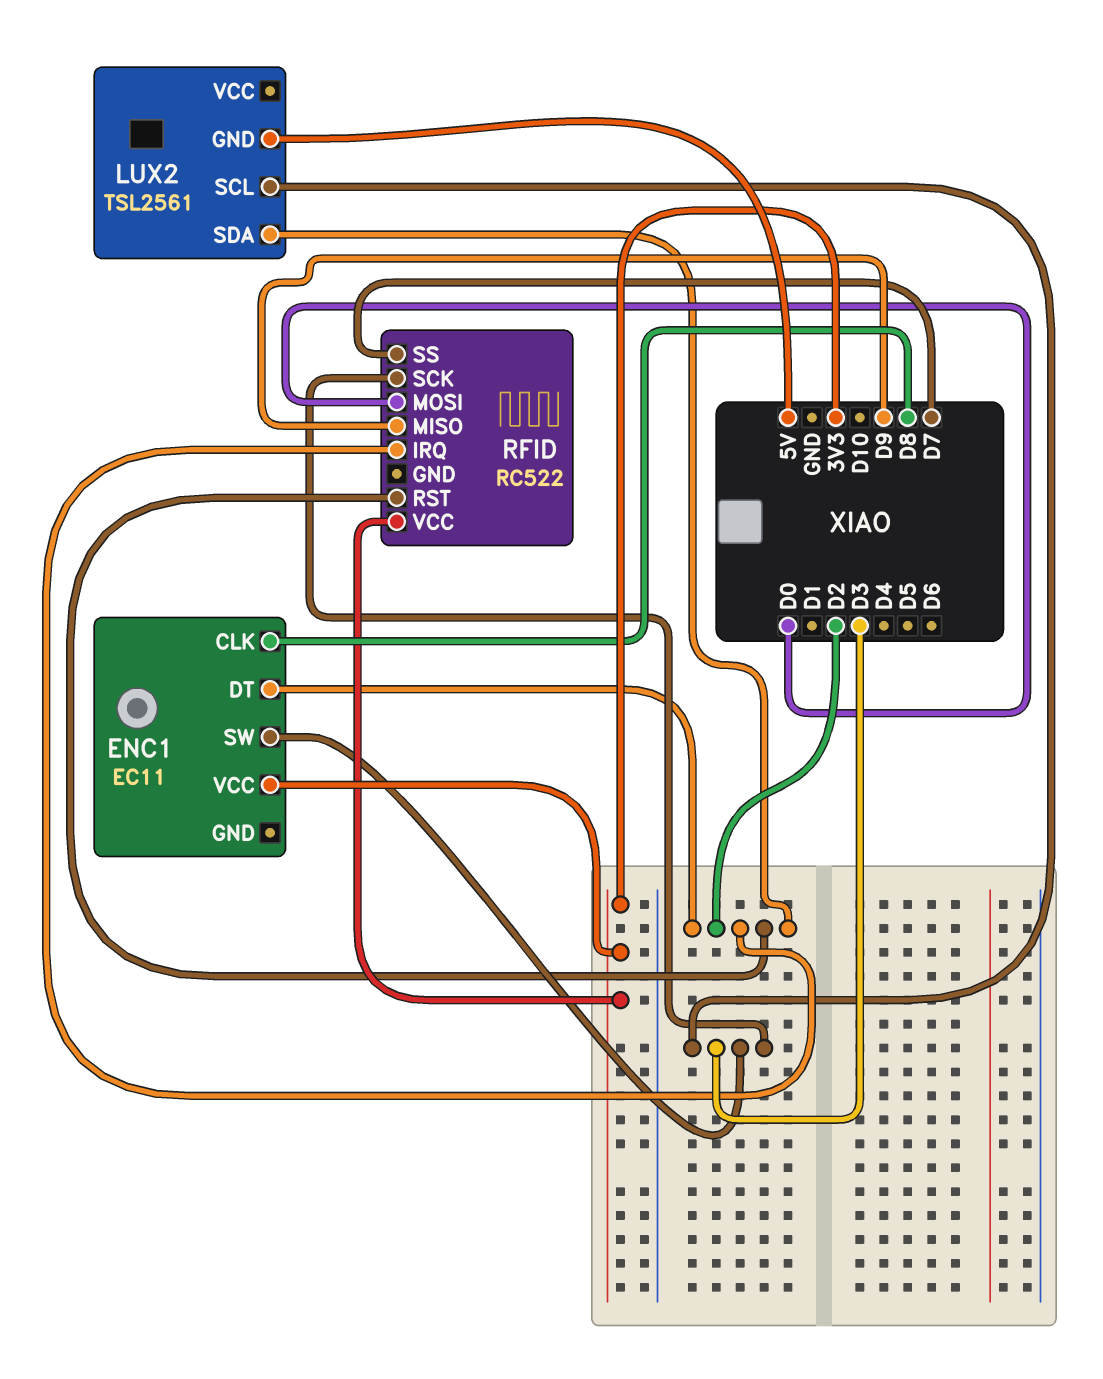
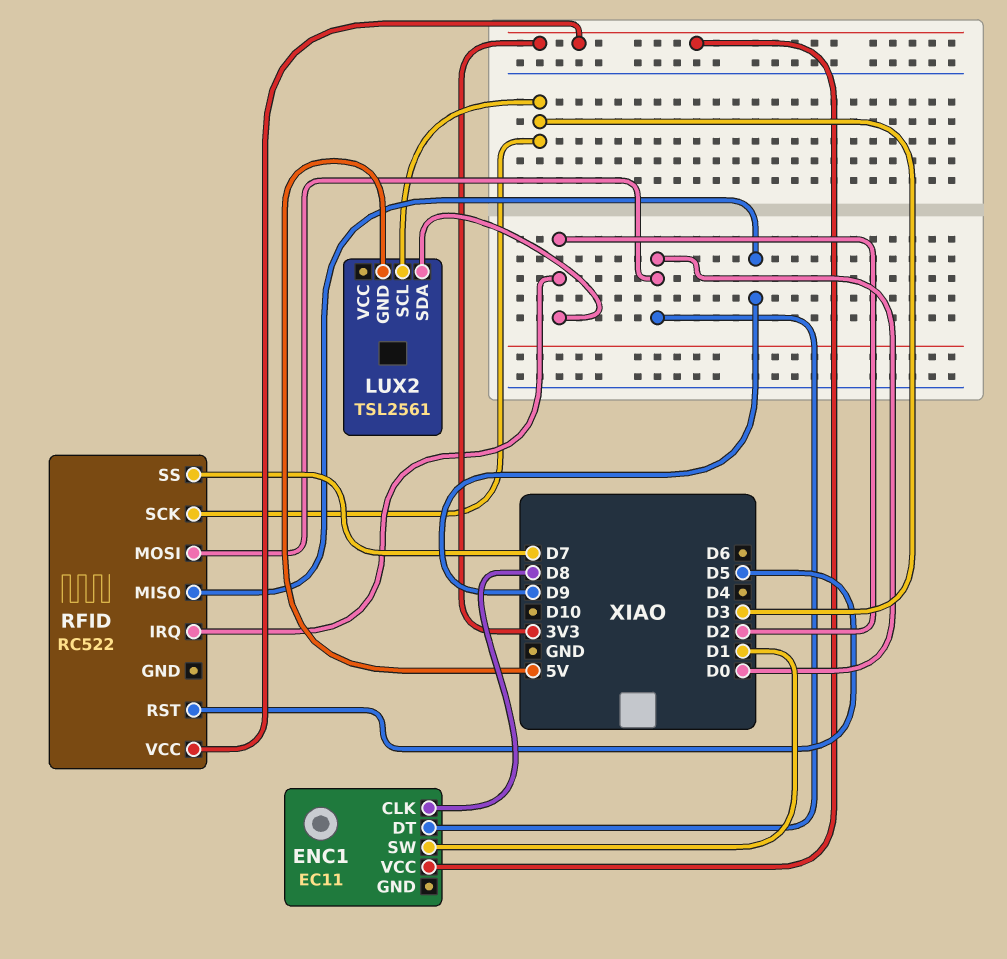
ENC1 pin DT: D2 -> D0
ENC1 pin SW: D3 -> D1
RFID pin RST: D2 -> D5

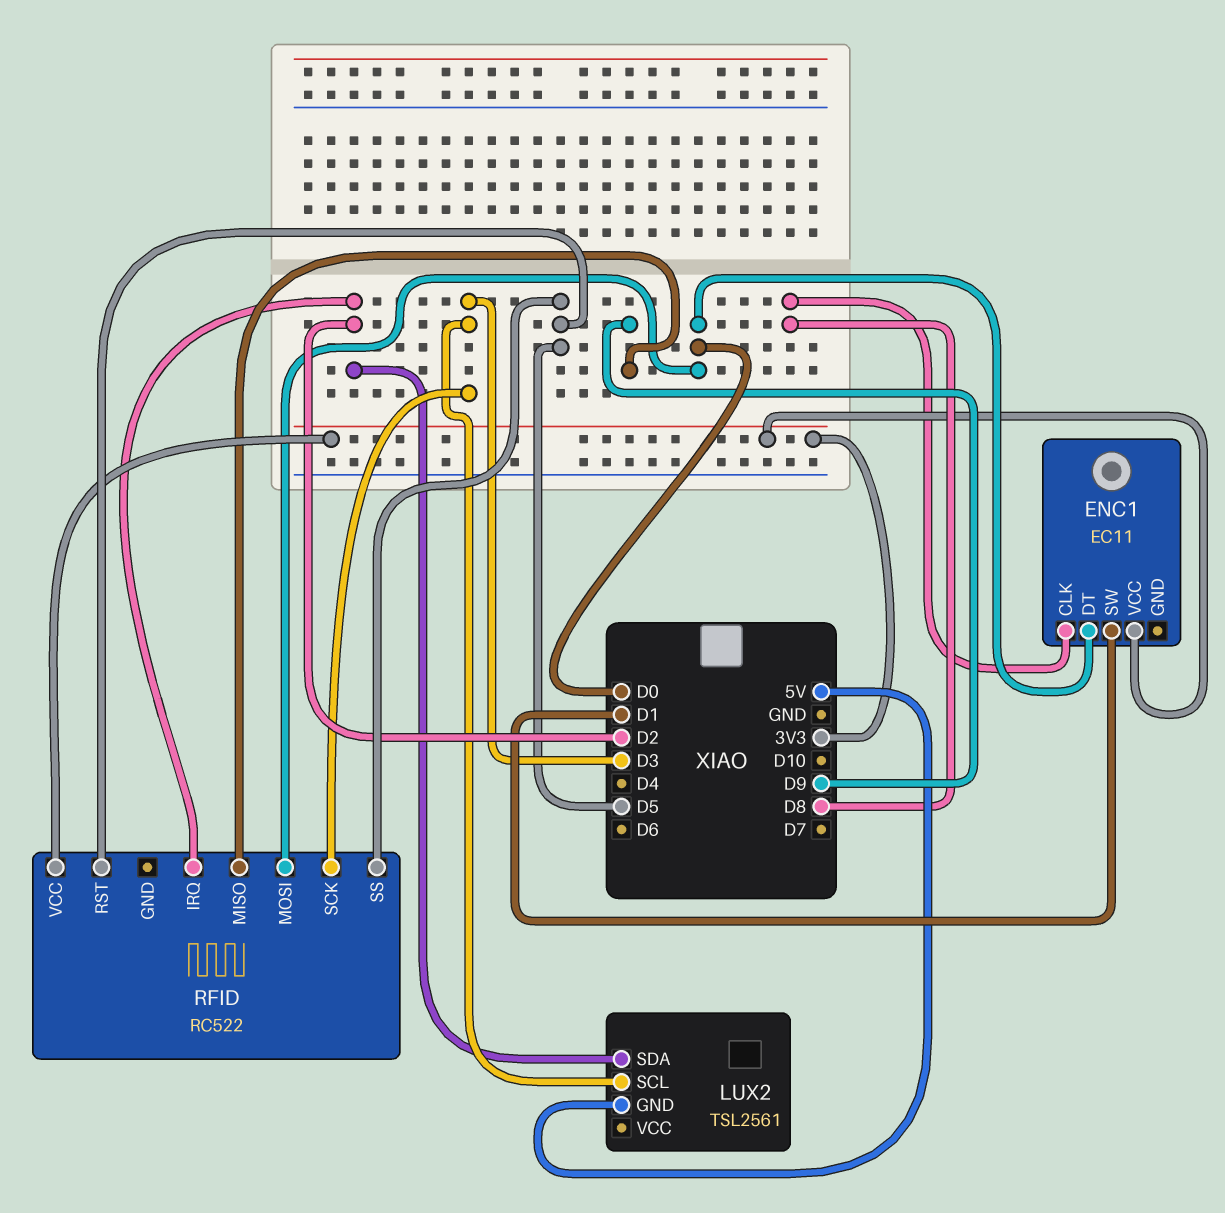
RFID pin SS: D7 -> D5

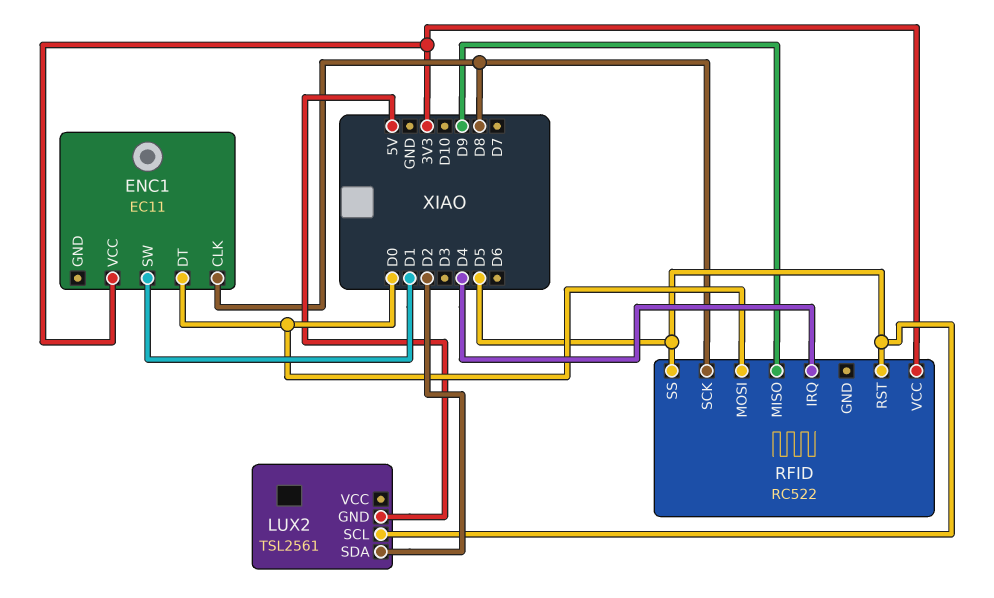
LUX2 pin SCL: D3 -> D5
RFID pin IRQ: D2 -> D4
RFID pin SCK: D3 -> D8

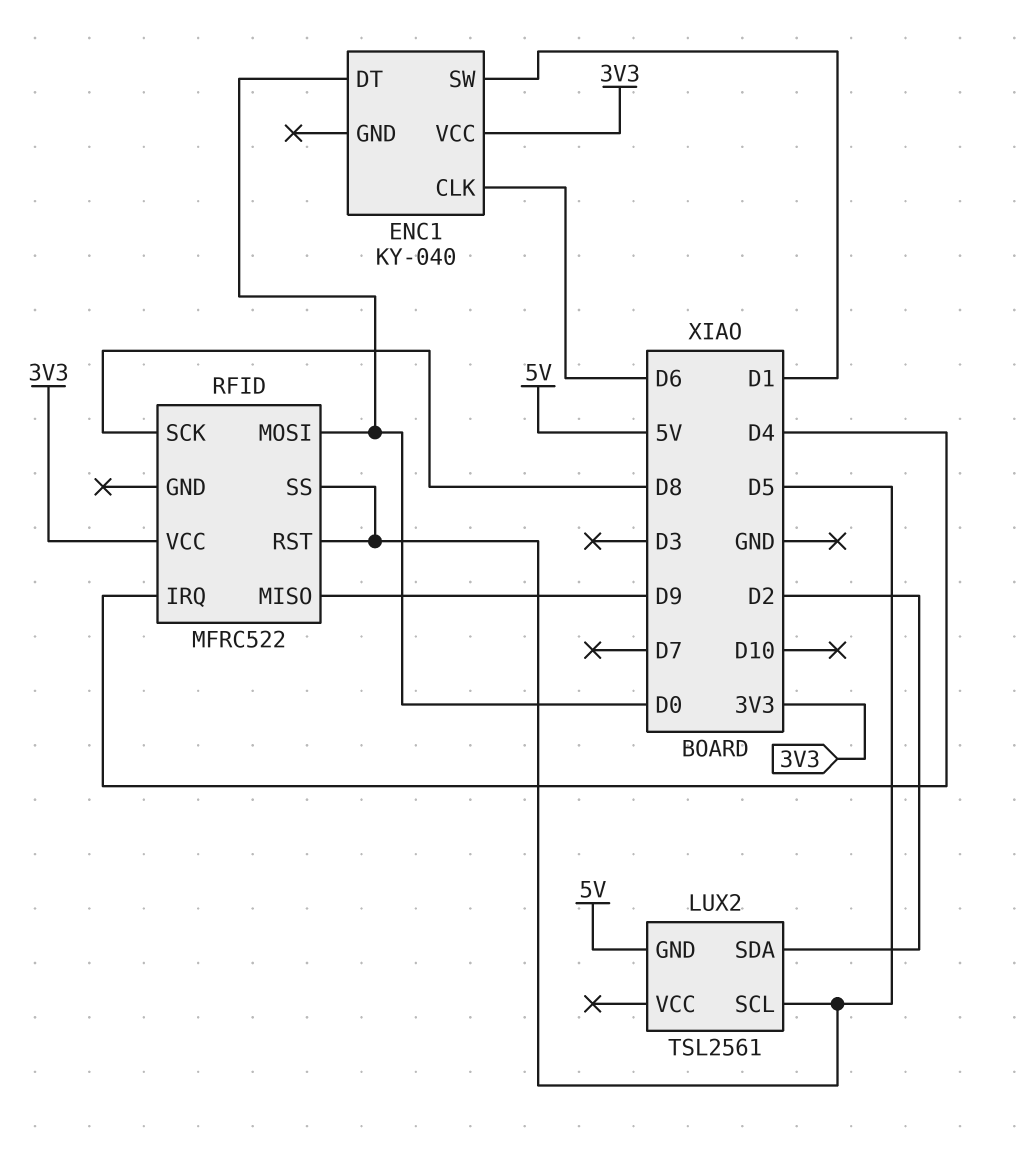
ENC1: EC11 -> KY-040
ENC1 pin CLK: D8 -> D6
RFID: RC522 -> MFRC522

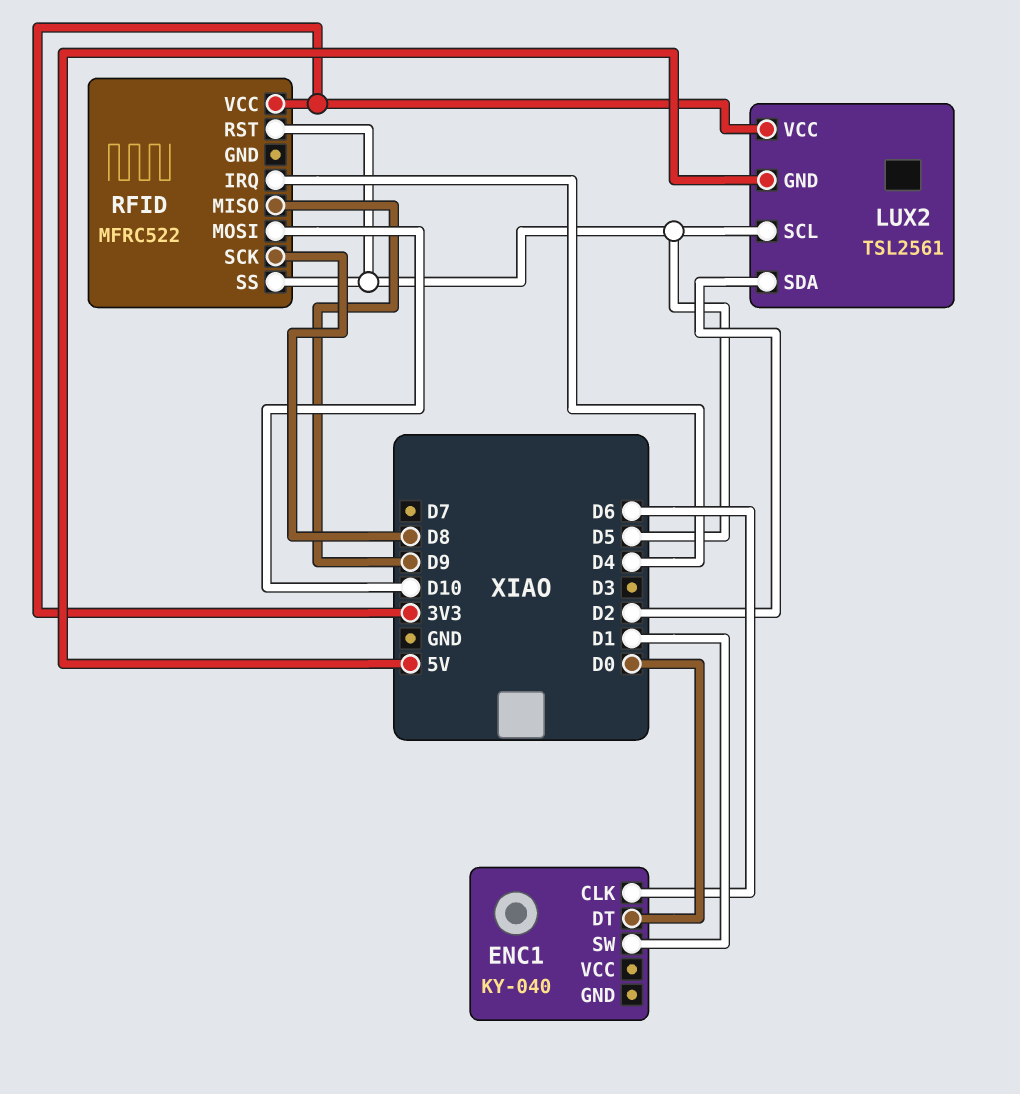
ENC1 pin VCC: 3V3 -> none
LUX2 pin VCC: none -> 3V3
RFID pin MOSI: D0 -> D10

